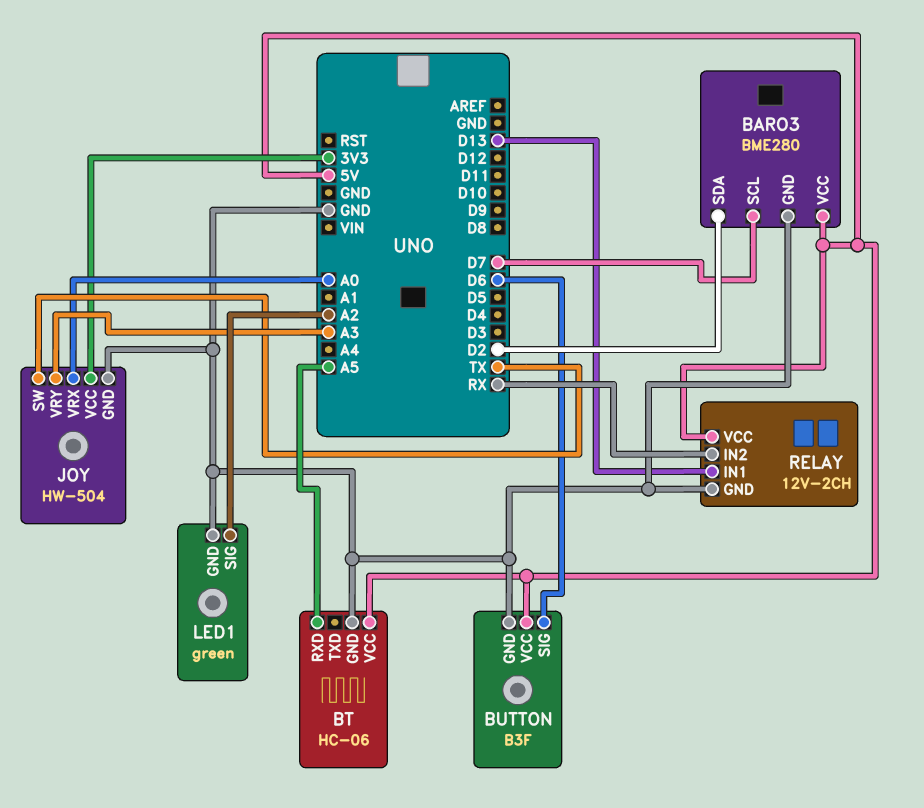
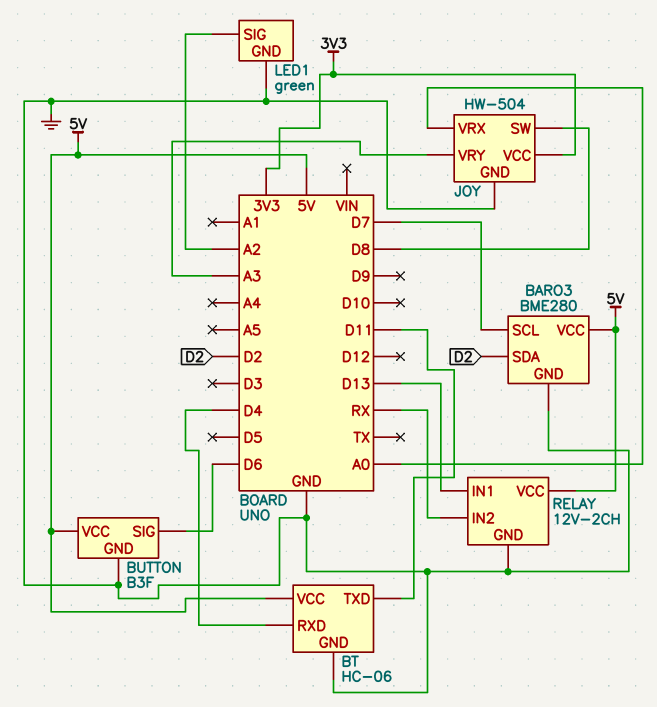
BT pin RXD: A5 -> D4
BT pin TXD: none -> D11
JOY pin SW: TX -> D8

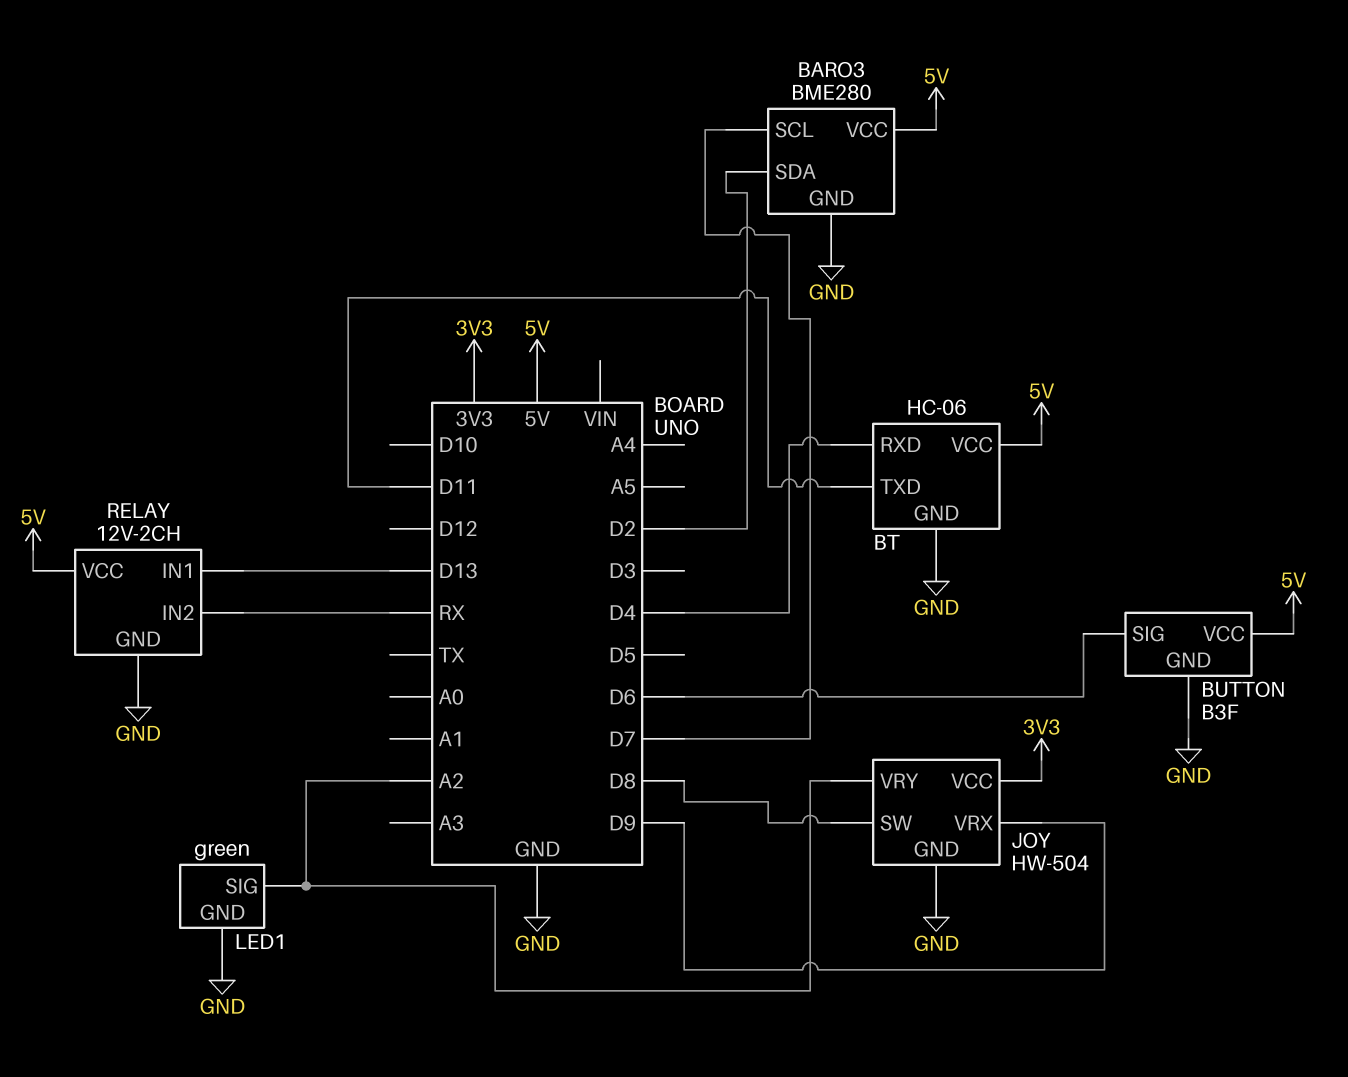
JOY pin VRX: A0 -> D9
JOY pin VRY: A3 -> A2

